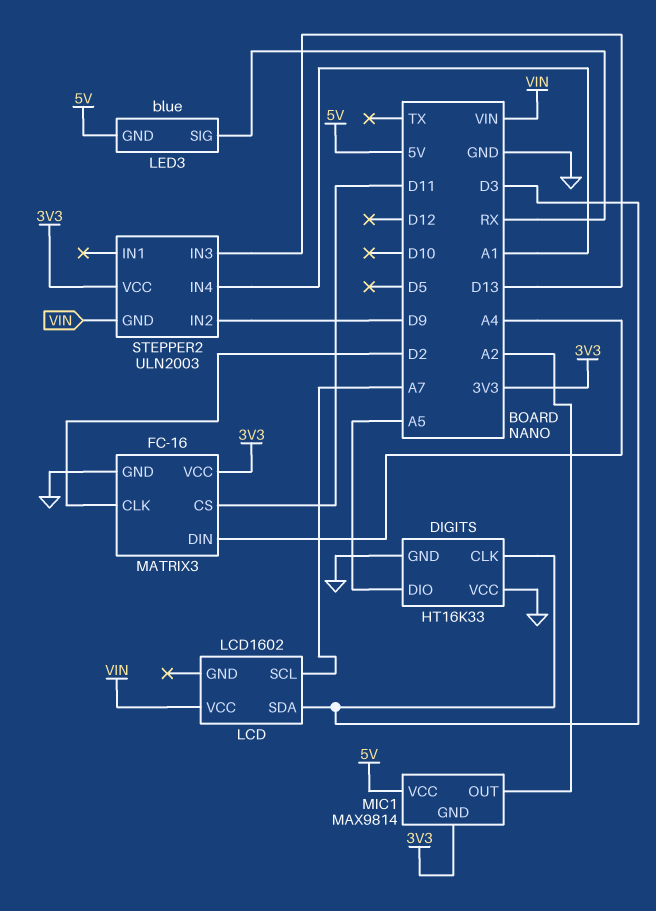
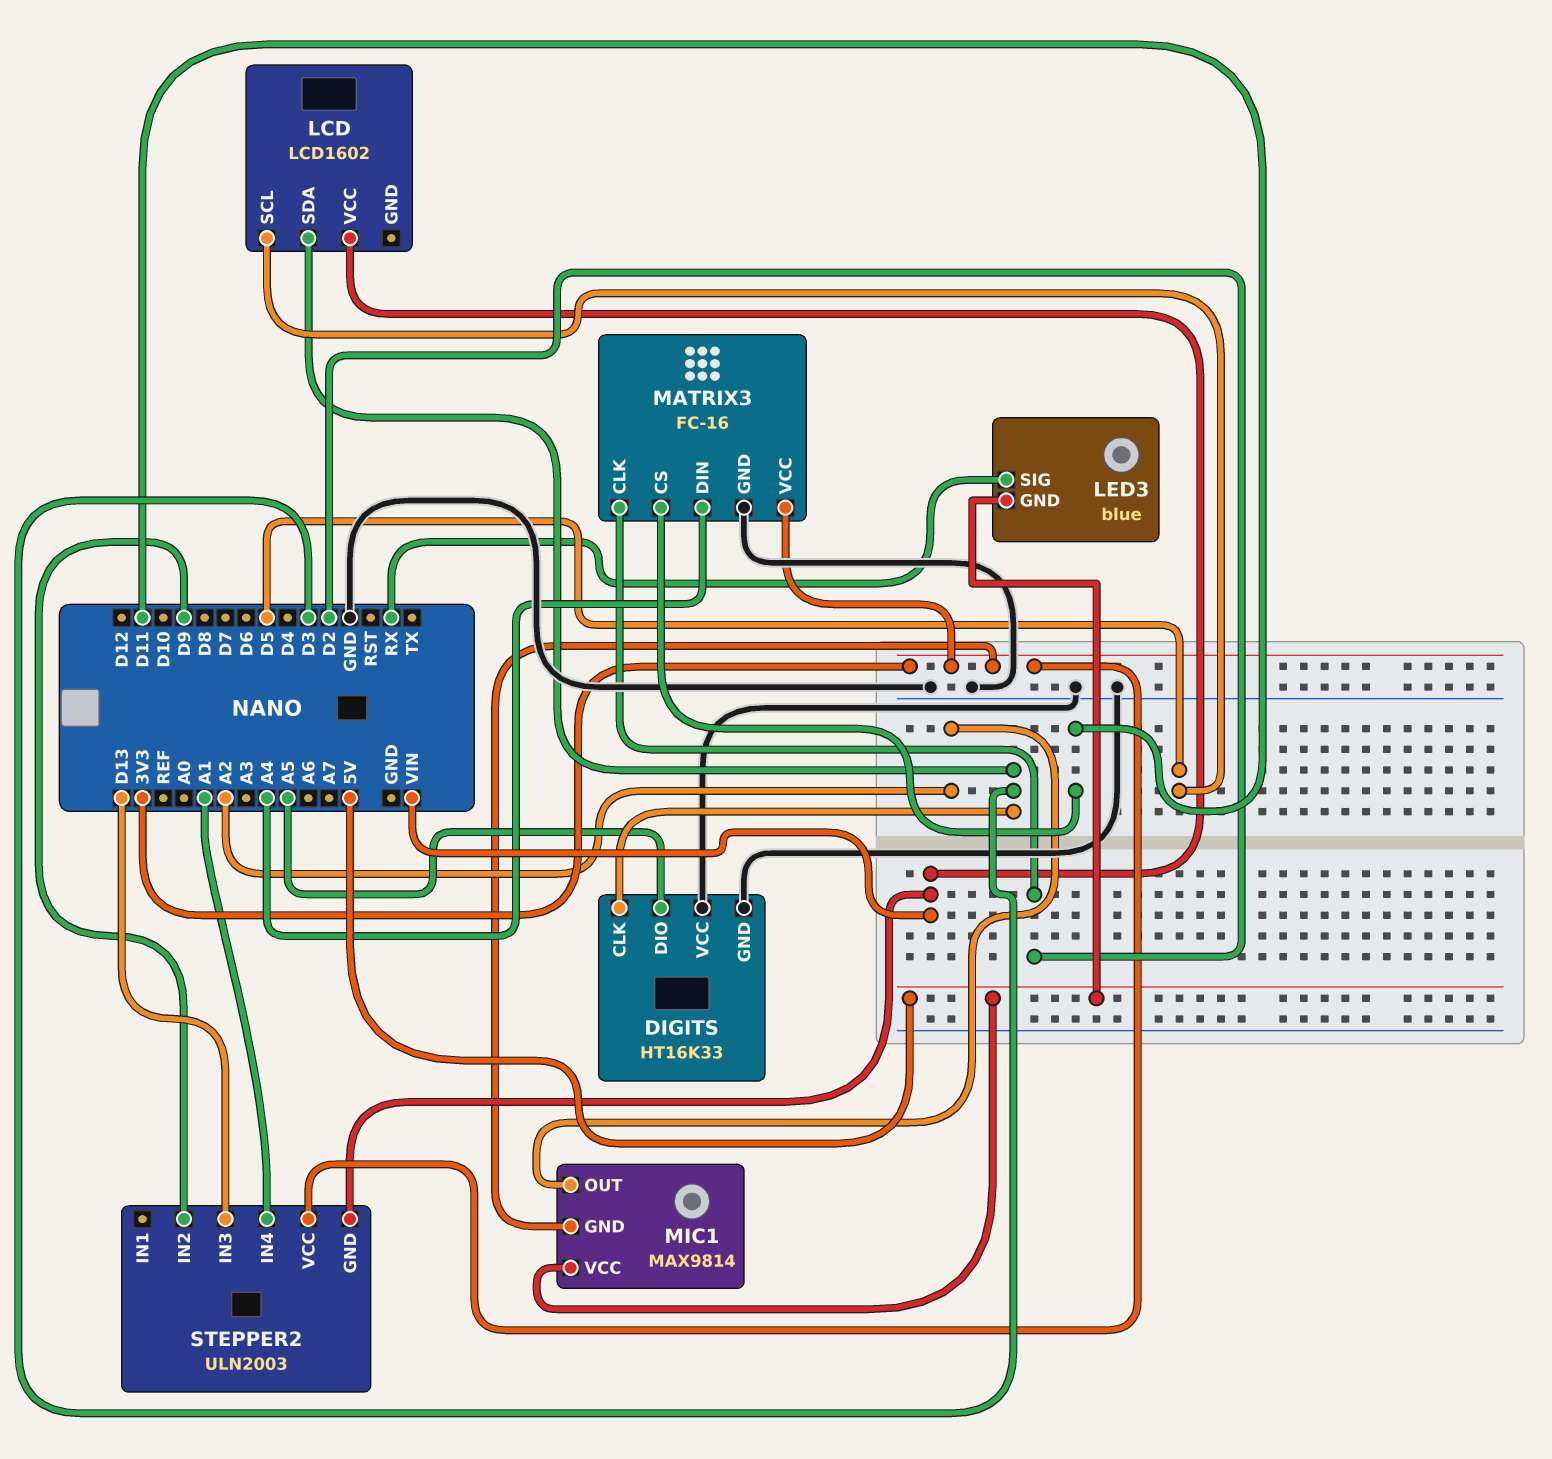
LCD pin SCL: A7 -> D5

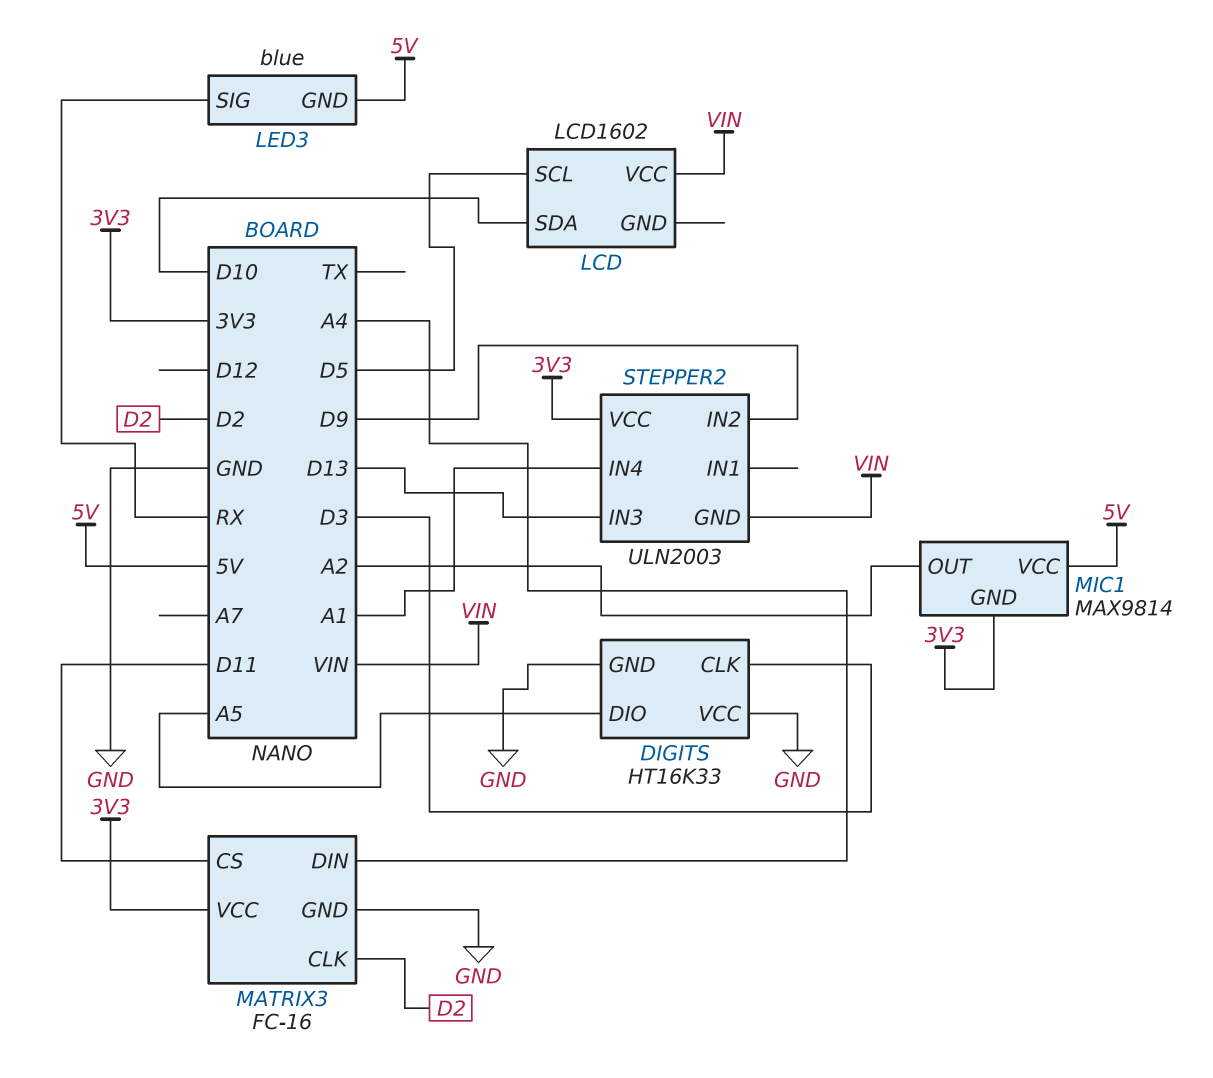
LCD pin SDA: D3 -> D10

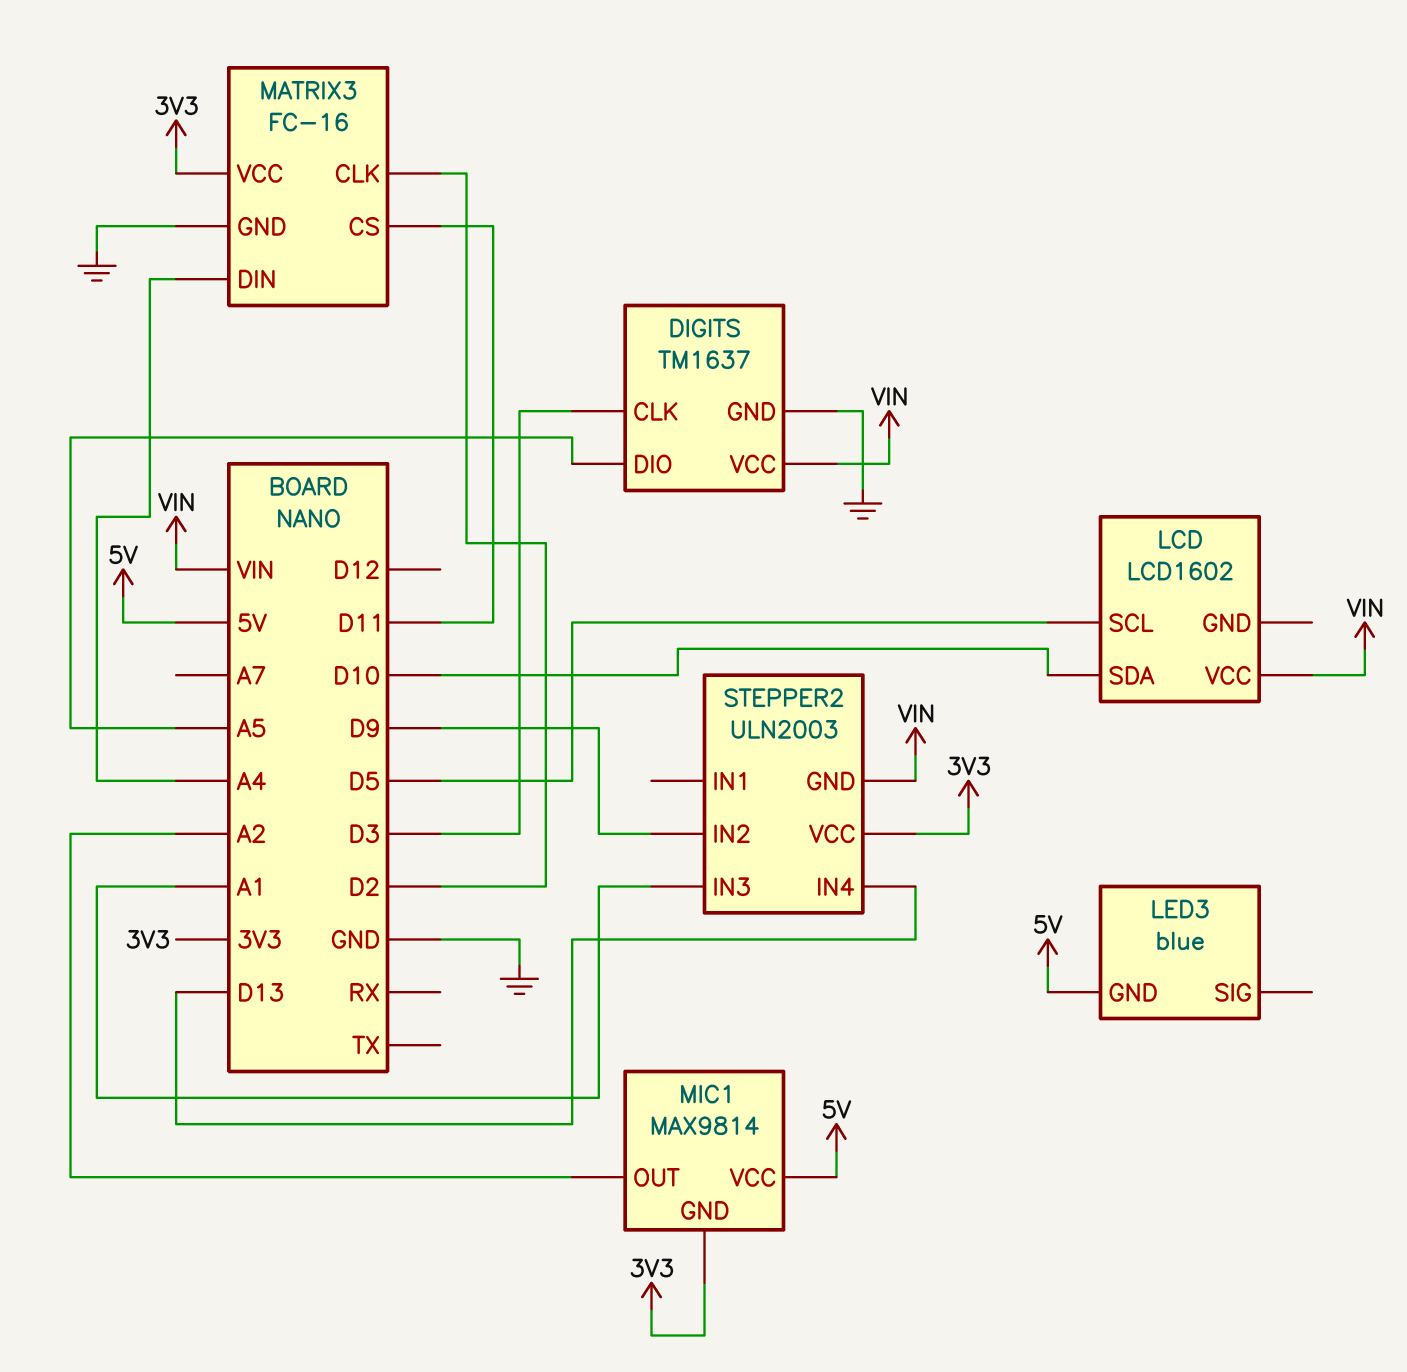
DIGITS: HT16K33 -> TM1637
DIGITS pin VCC: GND -> VIN
LED3 pin SIG: RX -> none
STEPPER2 pin IN3: D13 -> A1
STEPPER2 pin IN4: A1 -> D13

